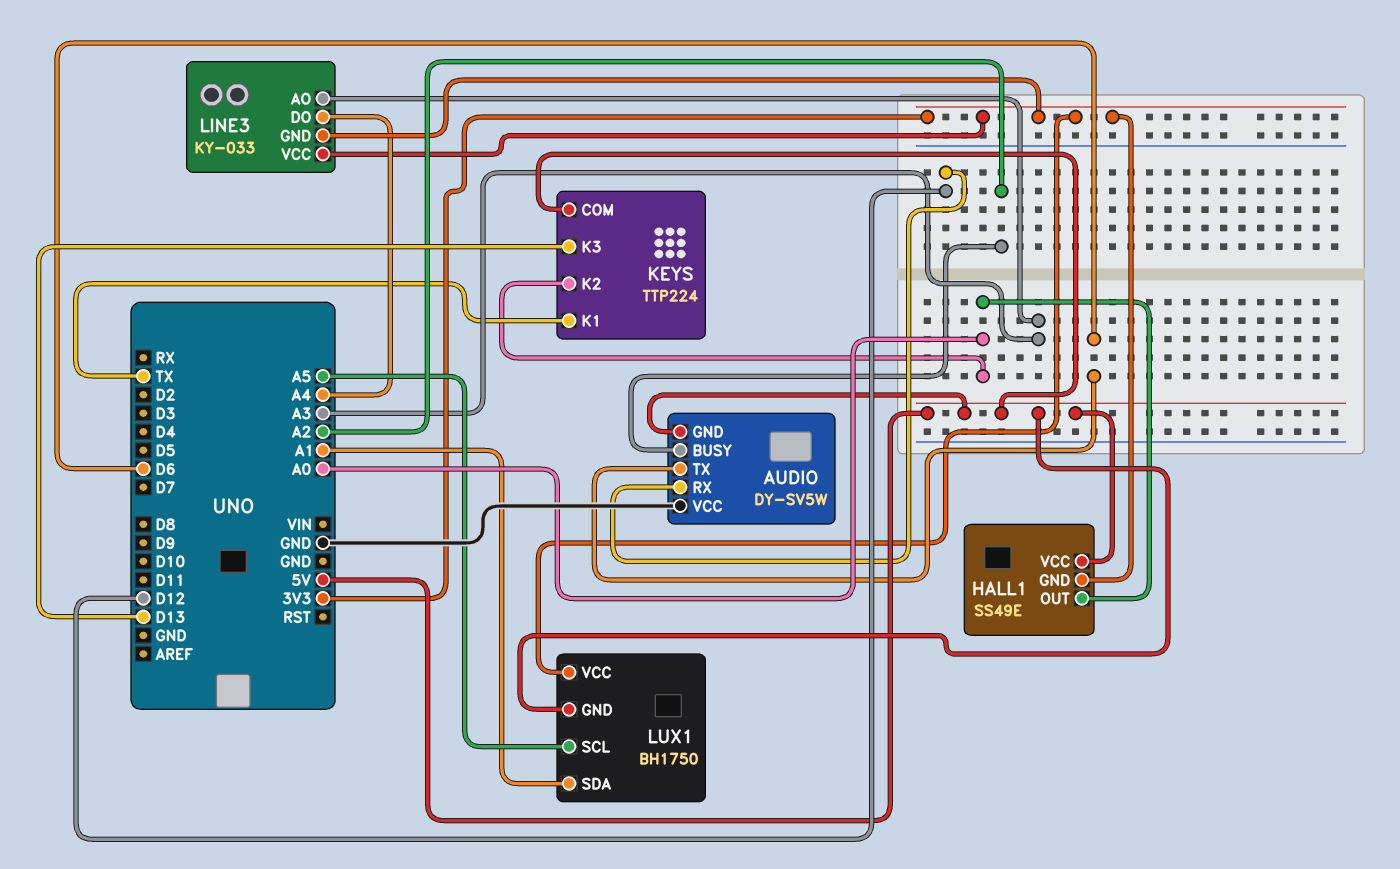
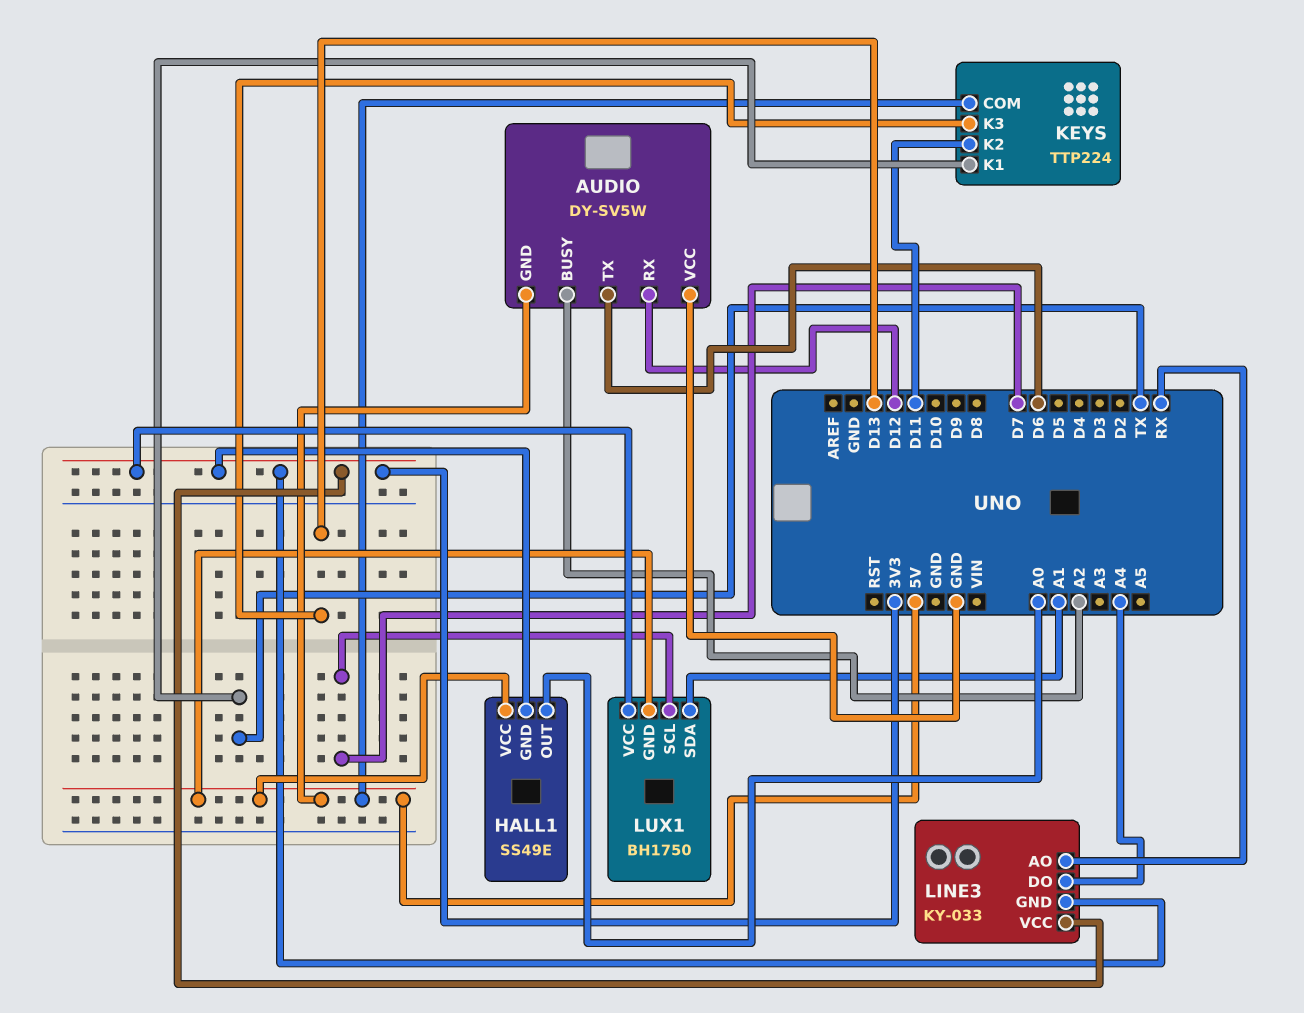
KEYS pin K2: A0 -> D11
LINE3 pin AO: A3 -> RX
LUX1 pin SCL: A5 -> D7

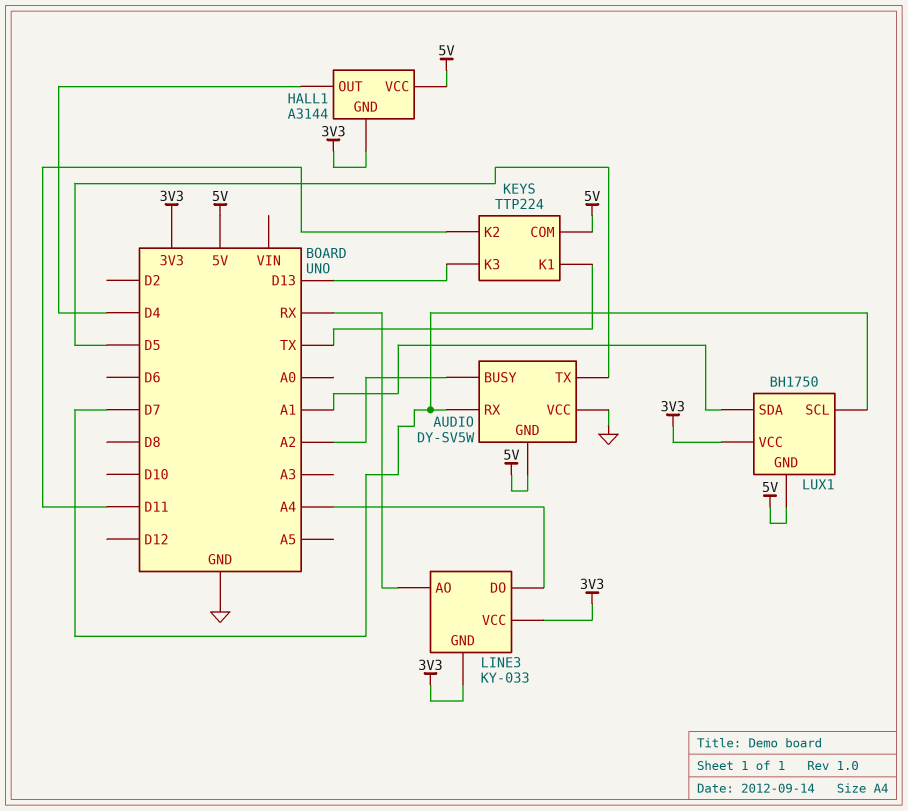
AUDIO pin RX: D12 -> D7
AUDIO pin TX: D6 -> D5
HALL1: SS49E -> A3144
HALL1 pin OUT: A0 -> D4

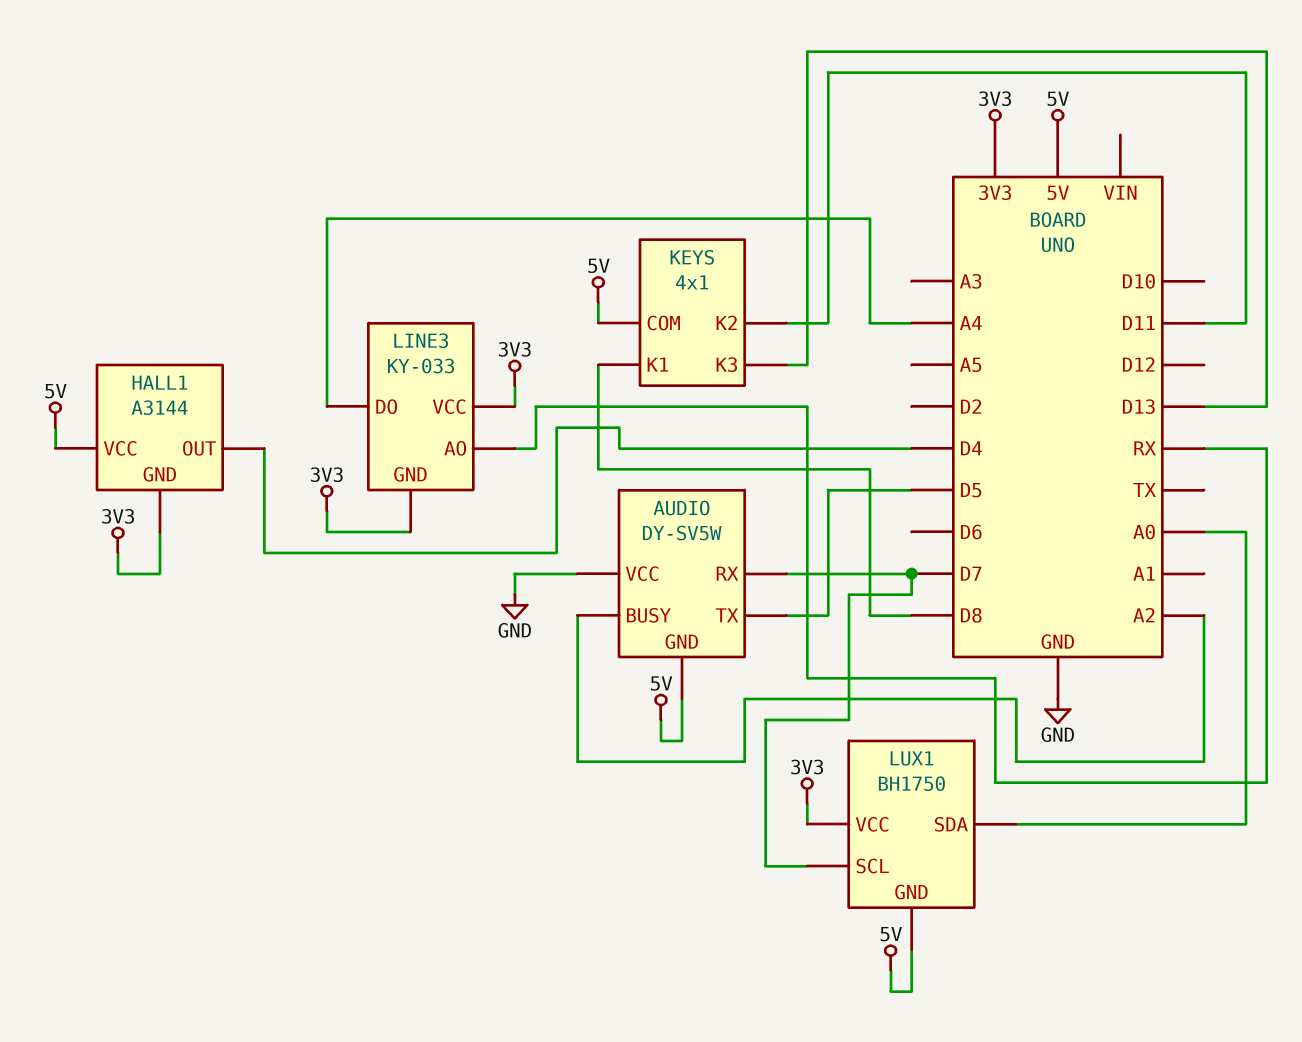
KEYS: TTP224 -> 4x1
KEYS pin K1: TX -> D8
LUX1 pin SDA: A1 -> A0

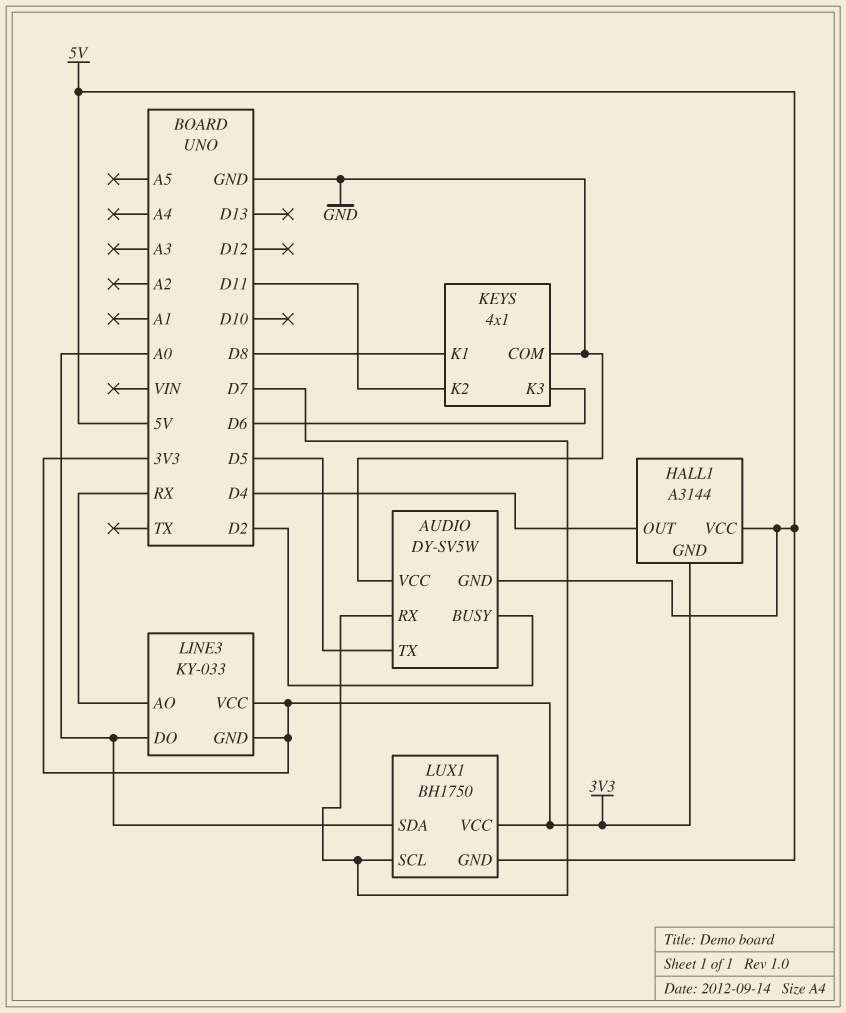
AUDIO pin BUSY: A2 -> D2
KEYS pin COM: 5V -> GND
KEYS pin K3: D13 -> D6
LINE3 pin DO: A4 -> A0

